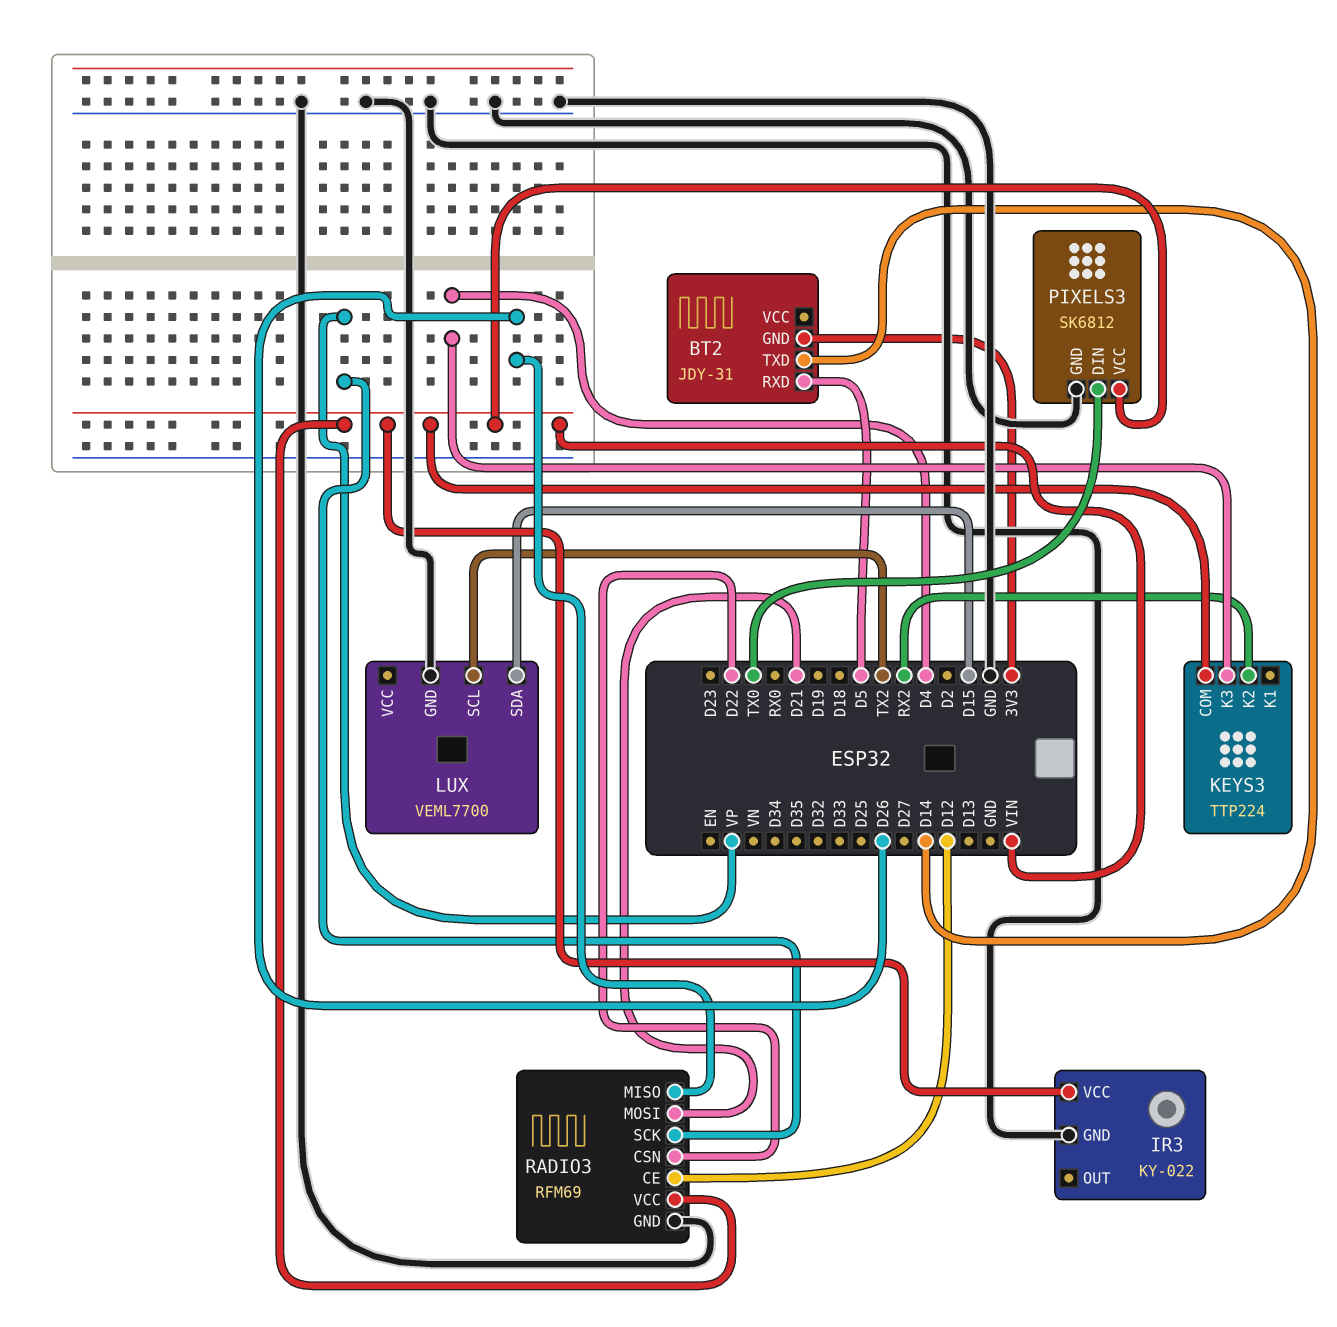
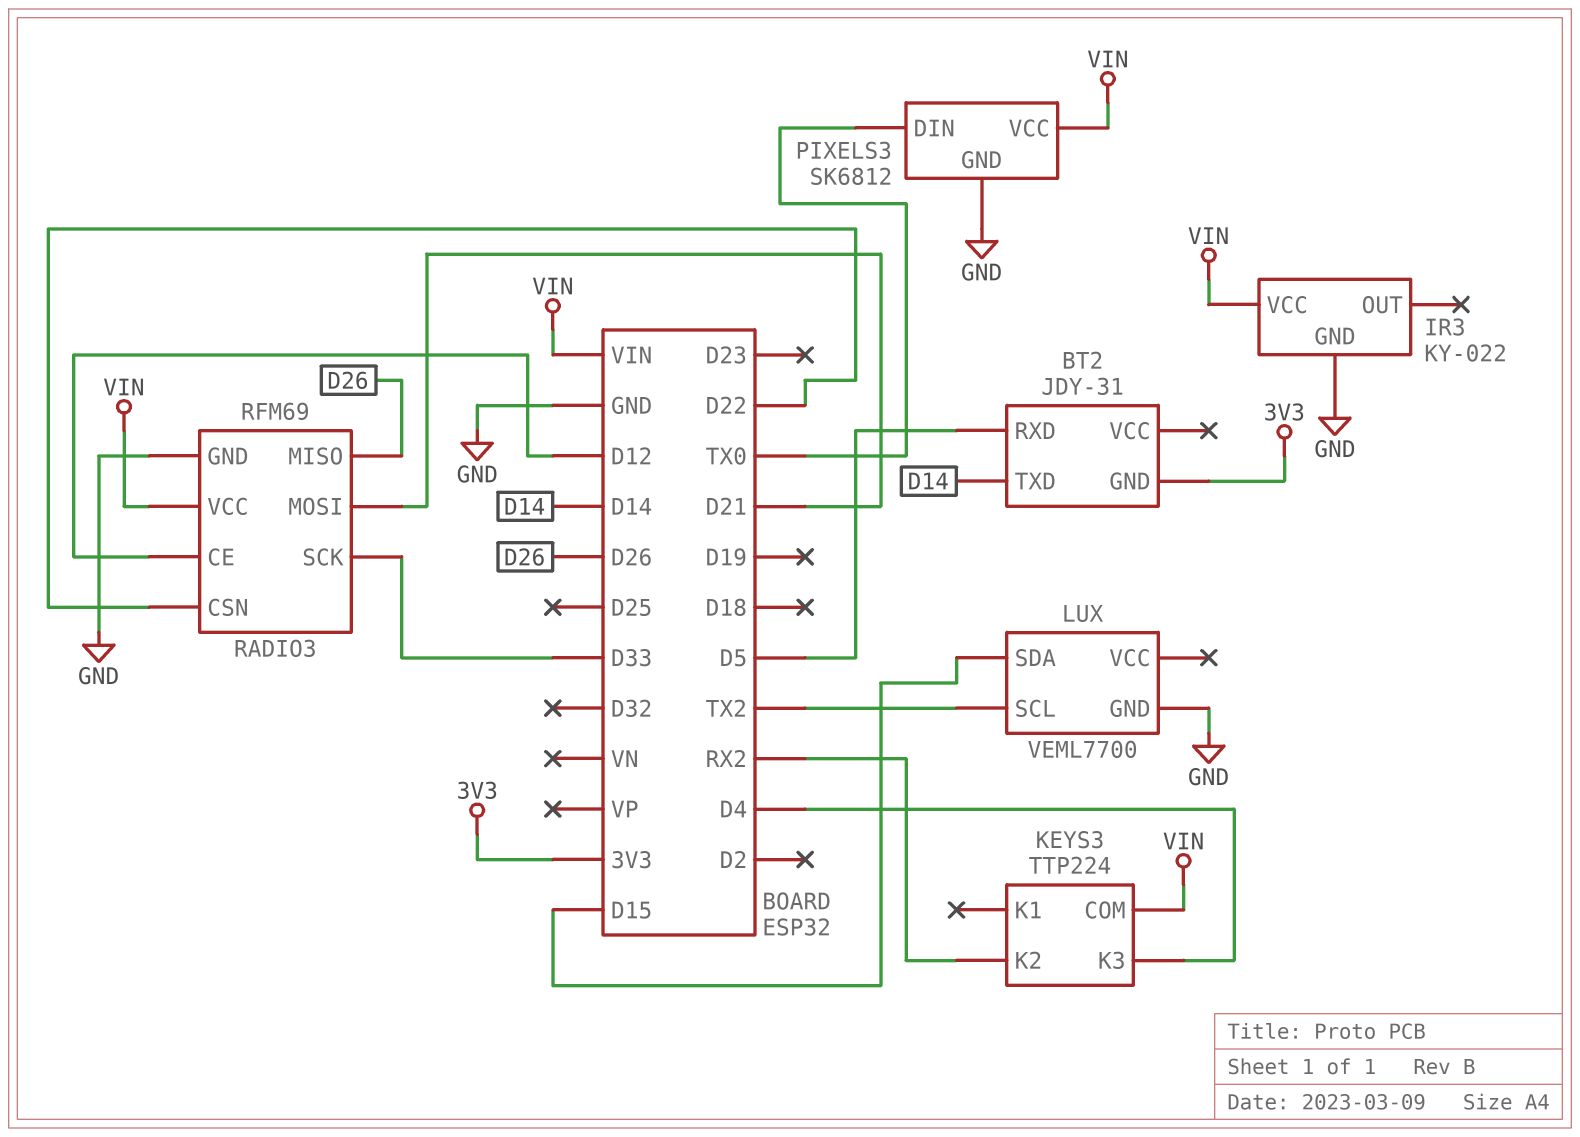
RADIO3 pin SCK: VP -> D33

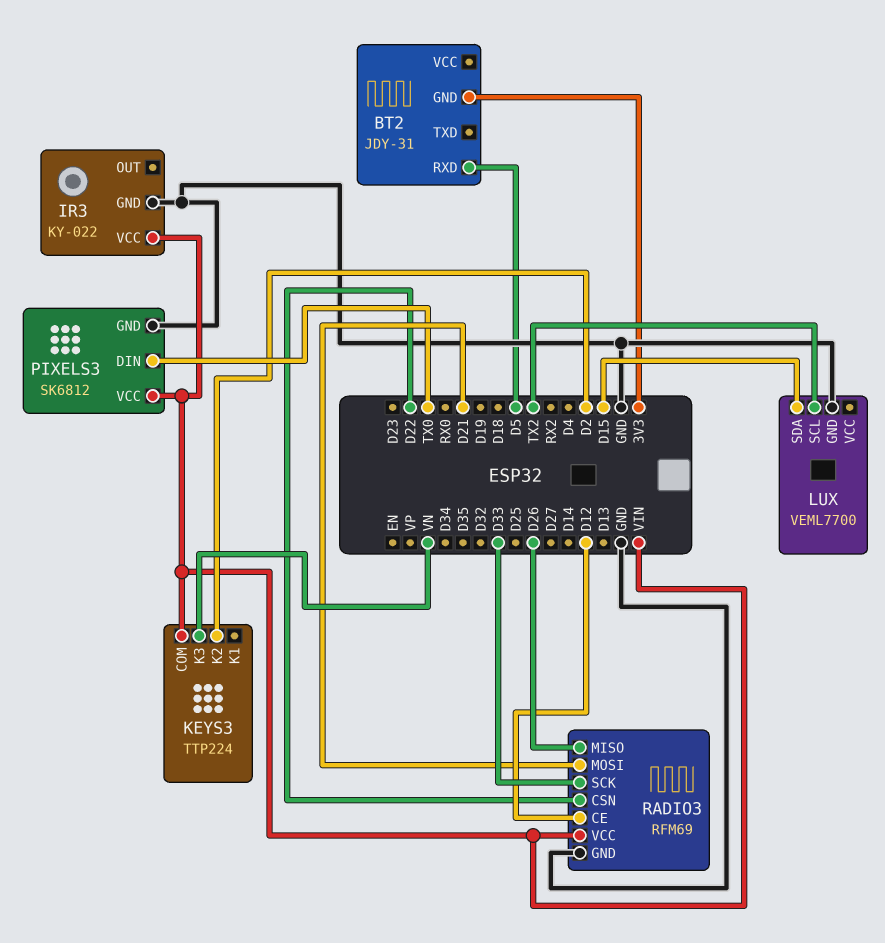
BT2 pin TXD: D14 -> none
KEYS3 pin K2: RX2 -> D2
KEYS3 pin K3: D4 -> VN

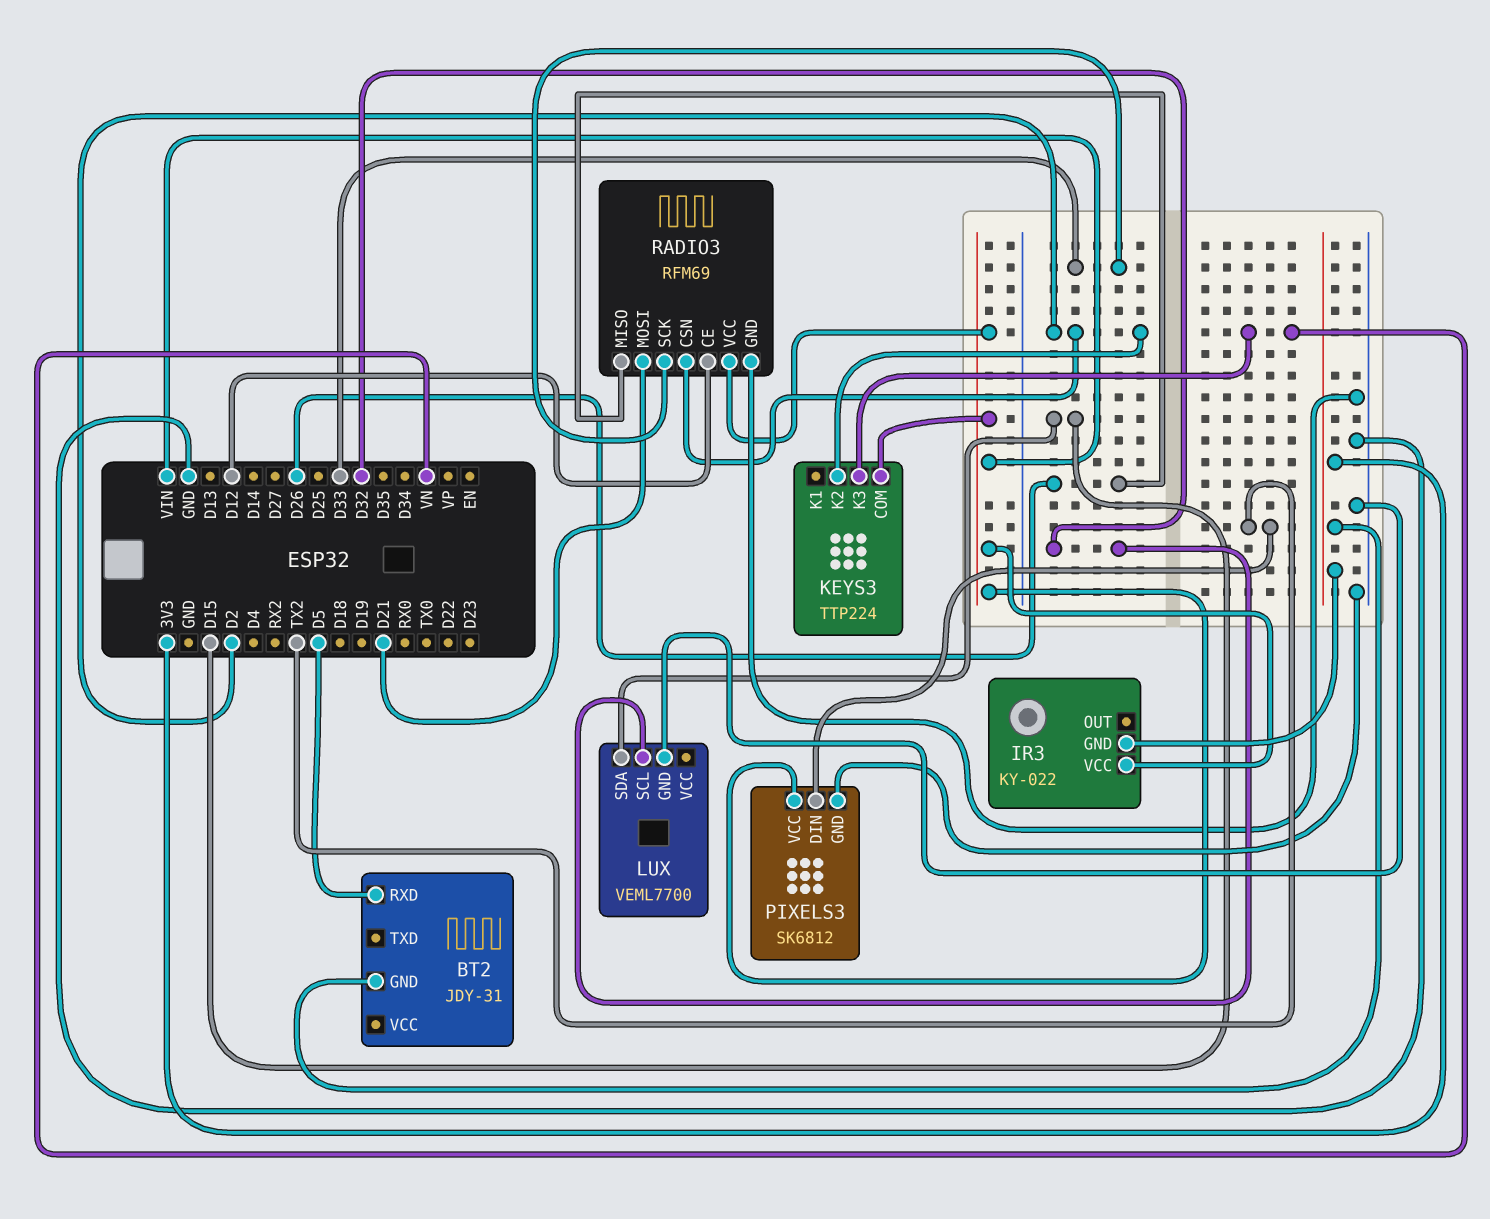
IR3 pin GND: GND -> 3V3
LUX pin SCL: TX2 -> D32
PIXELS3 pin DIN: TX0 -> TX2
RADIO3 pin CSN: D22 -> D2

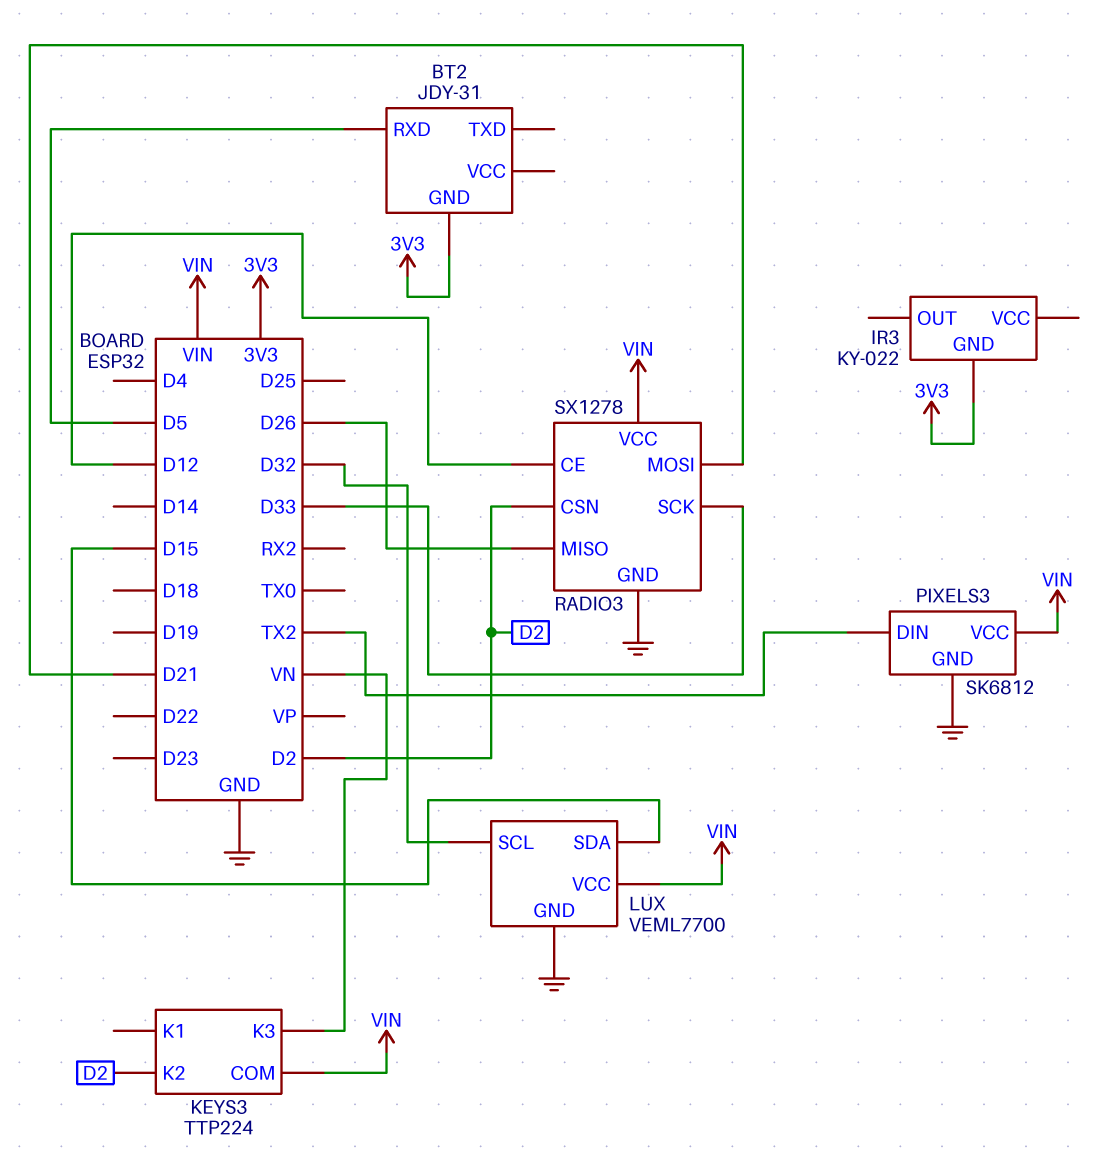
IR3 pin VCC: VIN -> none
LUX pin VCC: none -> VIN
RADIO3: RFM69 -> SX1278

